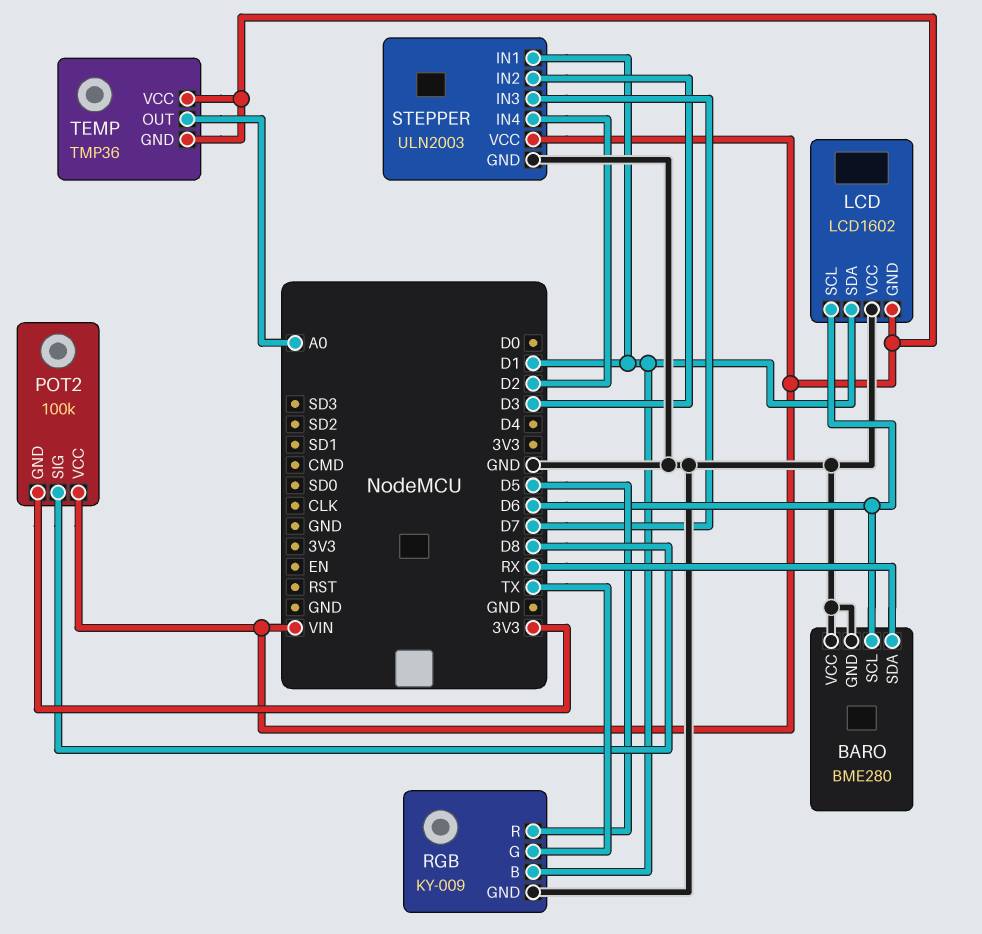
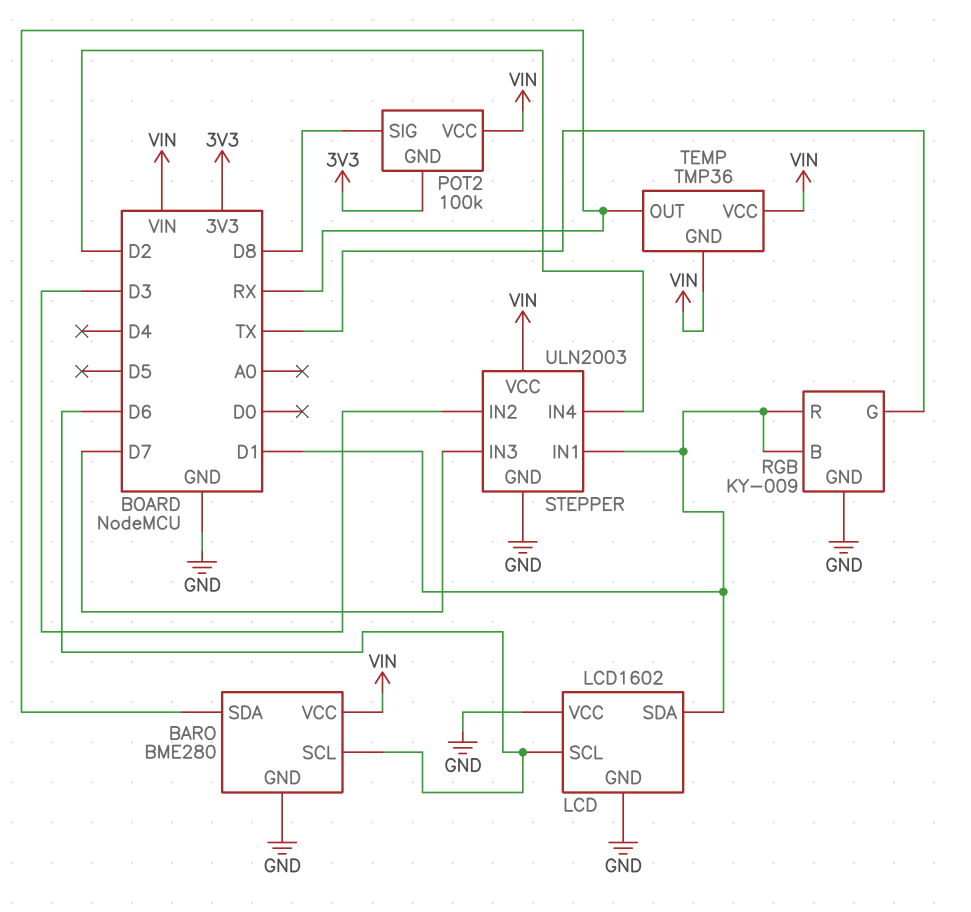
BARO pin VCC: GND -> VIN
LCD pin GND: VIN -> GND
RGB pin R: D5 -> D1
TEMP pin OUT: A0 -> RX

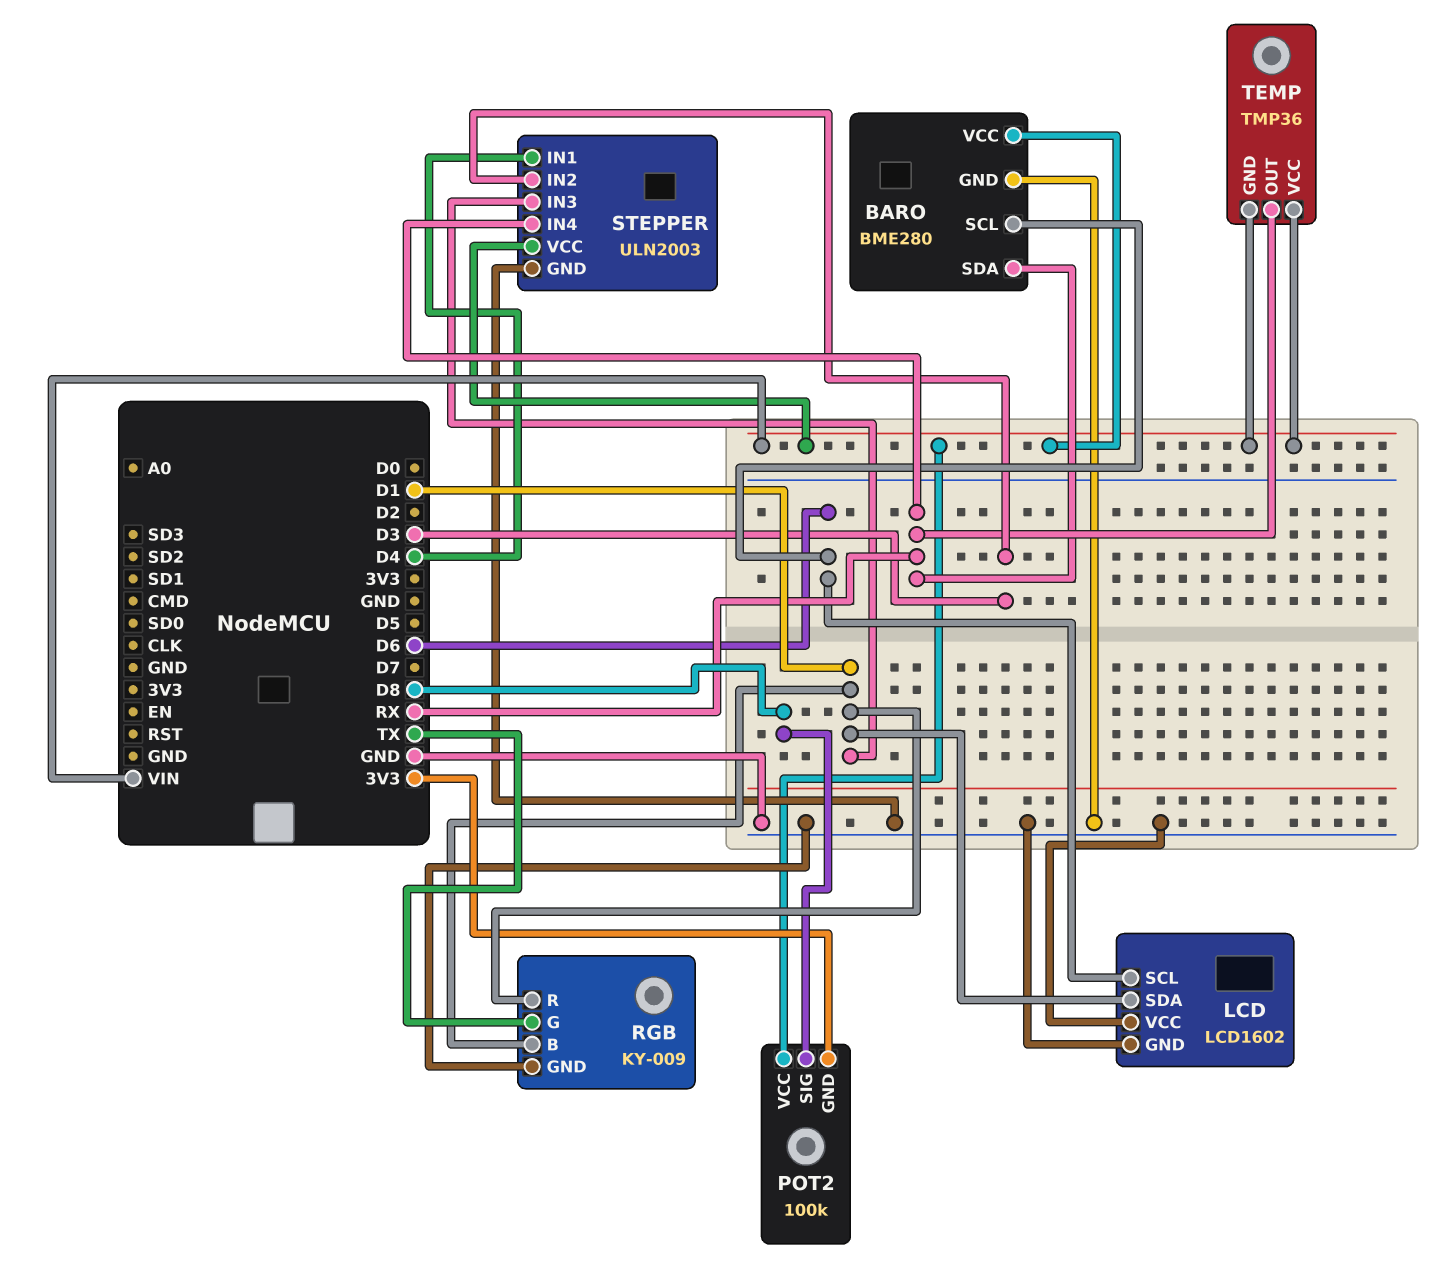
STEPPER pin IN1: D1 -> D4
STEPPER pin IN3: D7 -> D1
STEPPER pin IN4: D2 -> RX

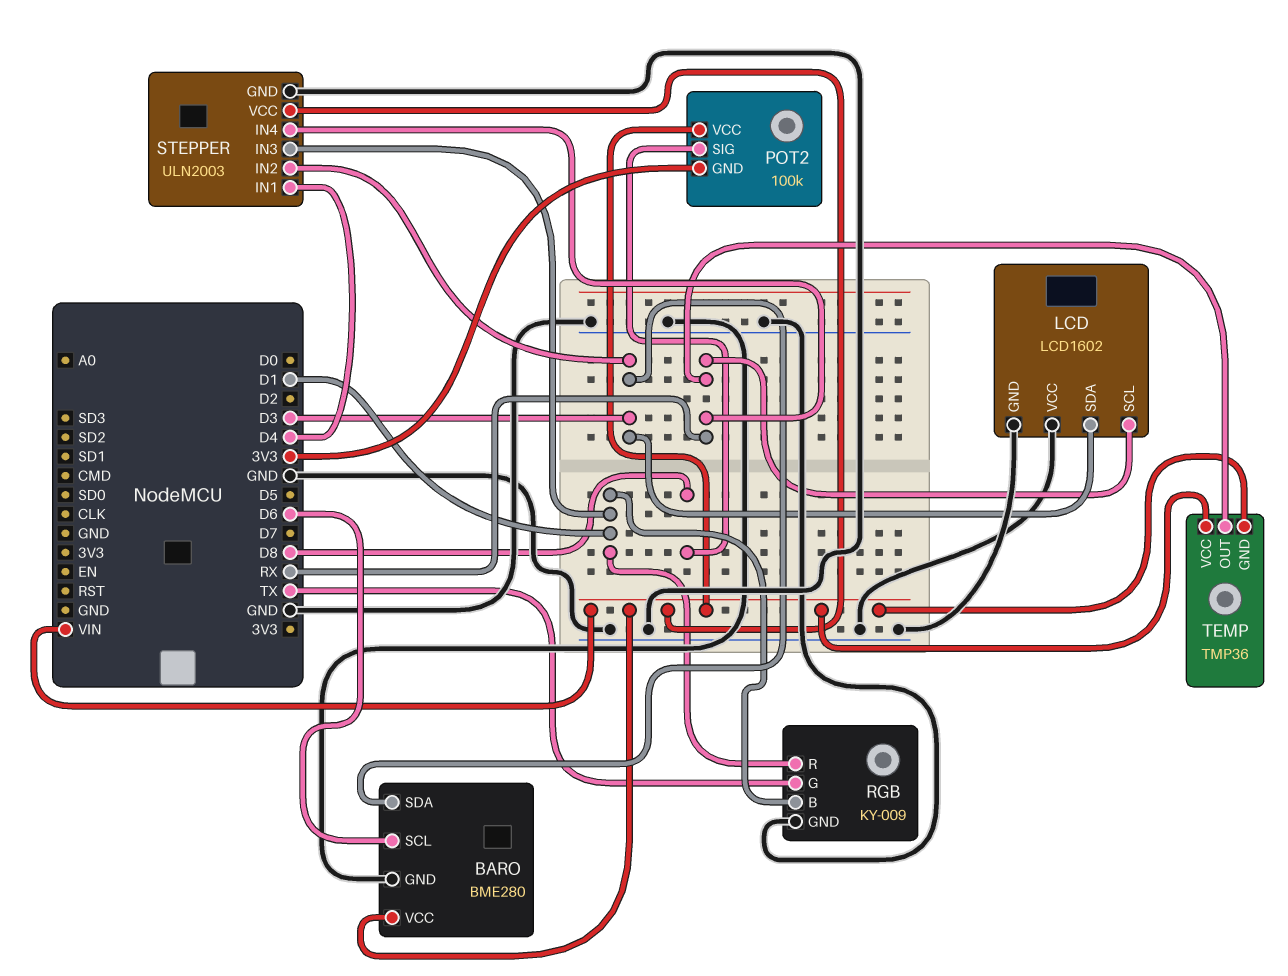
BARO pin SDA: RX -> D3
LCD pin SCL: D6 -> RX
LCD pin SDA: D1 -> D3

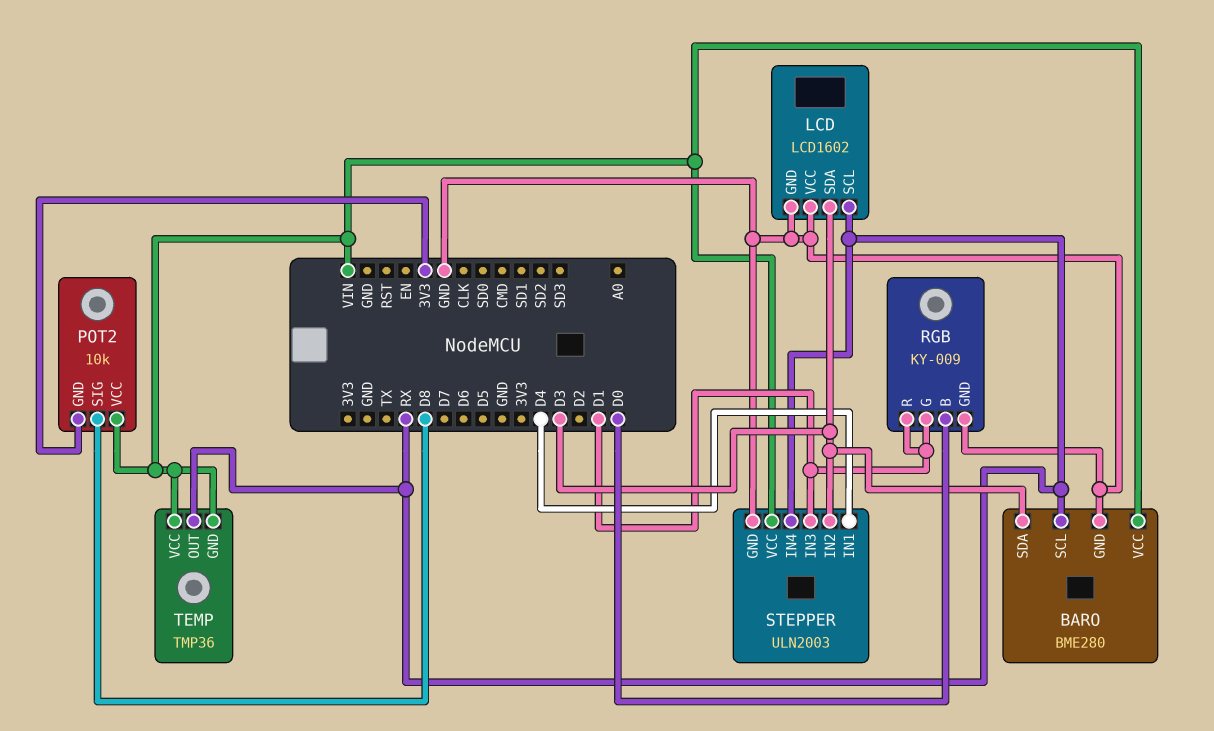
BARO pin SCL: D6 -> RX
POT2: 100k -> 10k
RGB pin B: D1 -> D0
RGB pin G: TX -> D1

